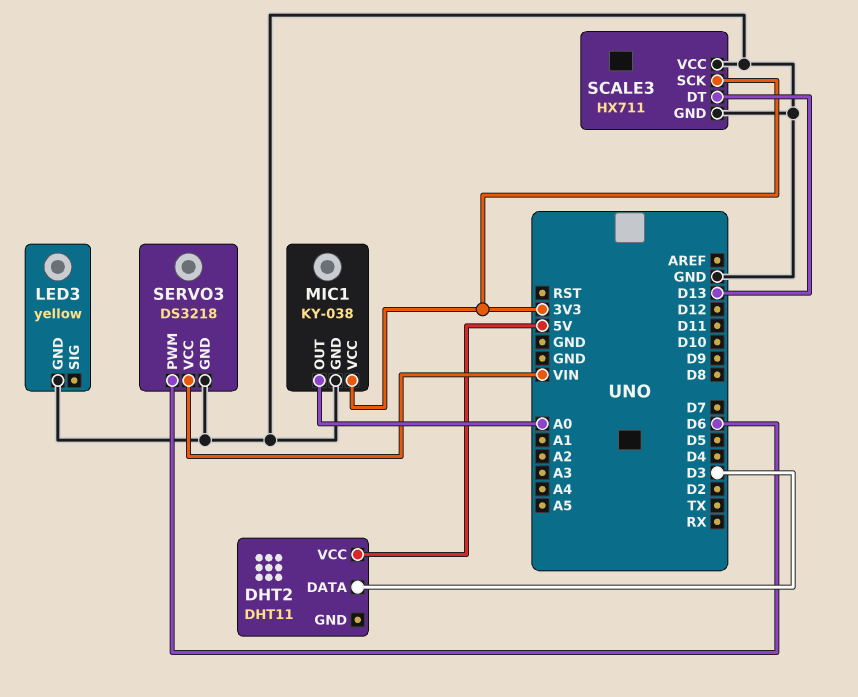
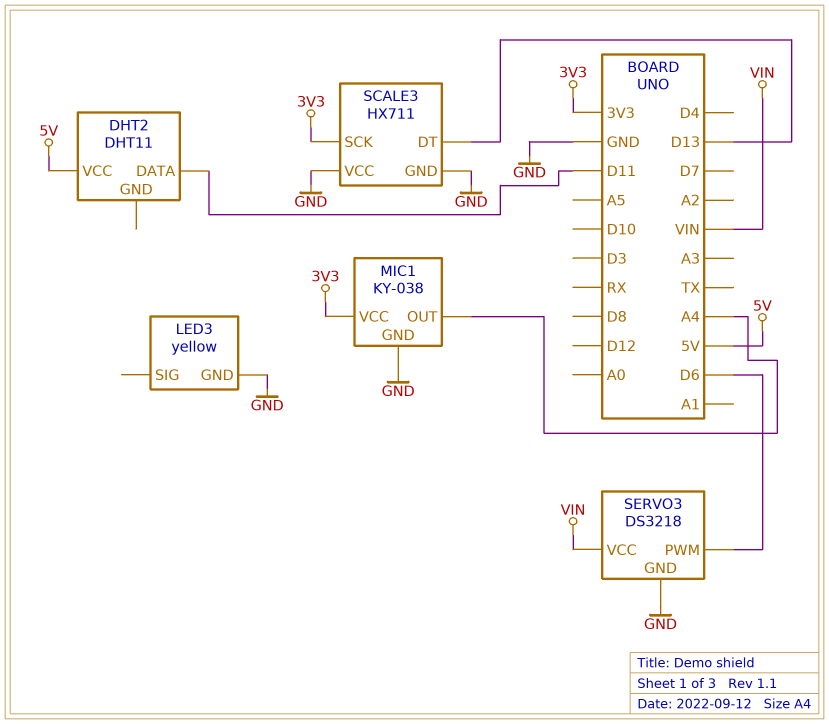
DHT2 pin DATA: D3 -> D11
MIC1 pin OUT: A0 -> A4

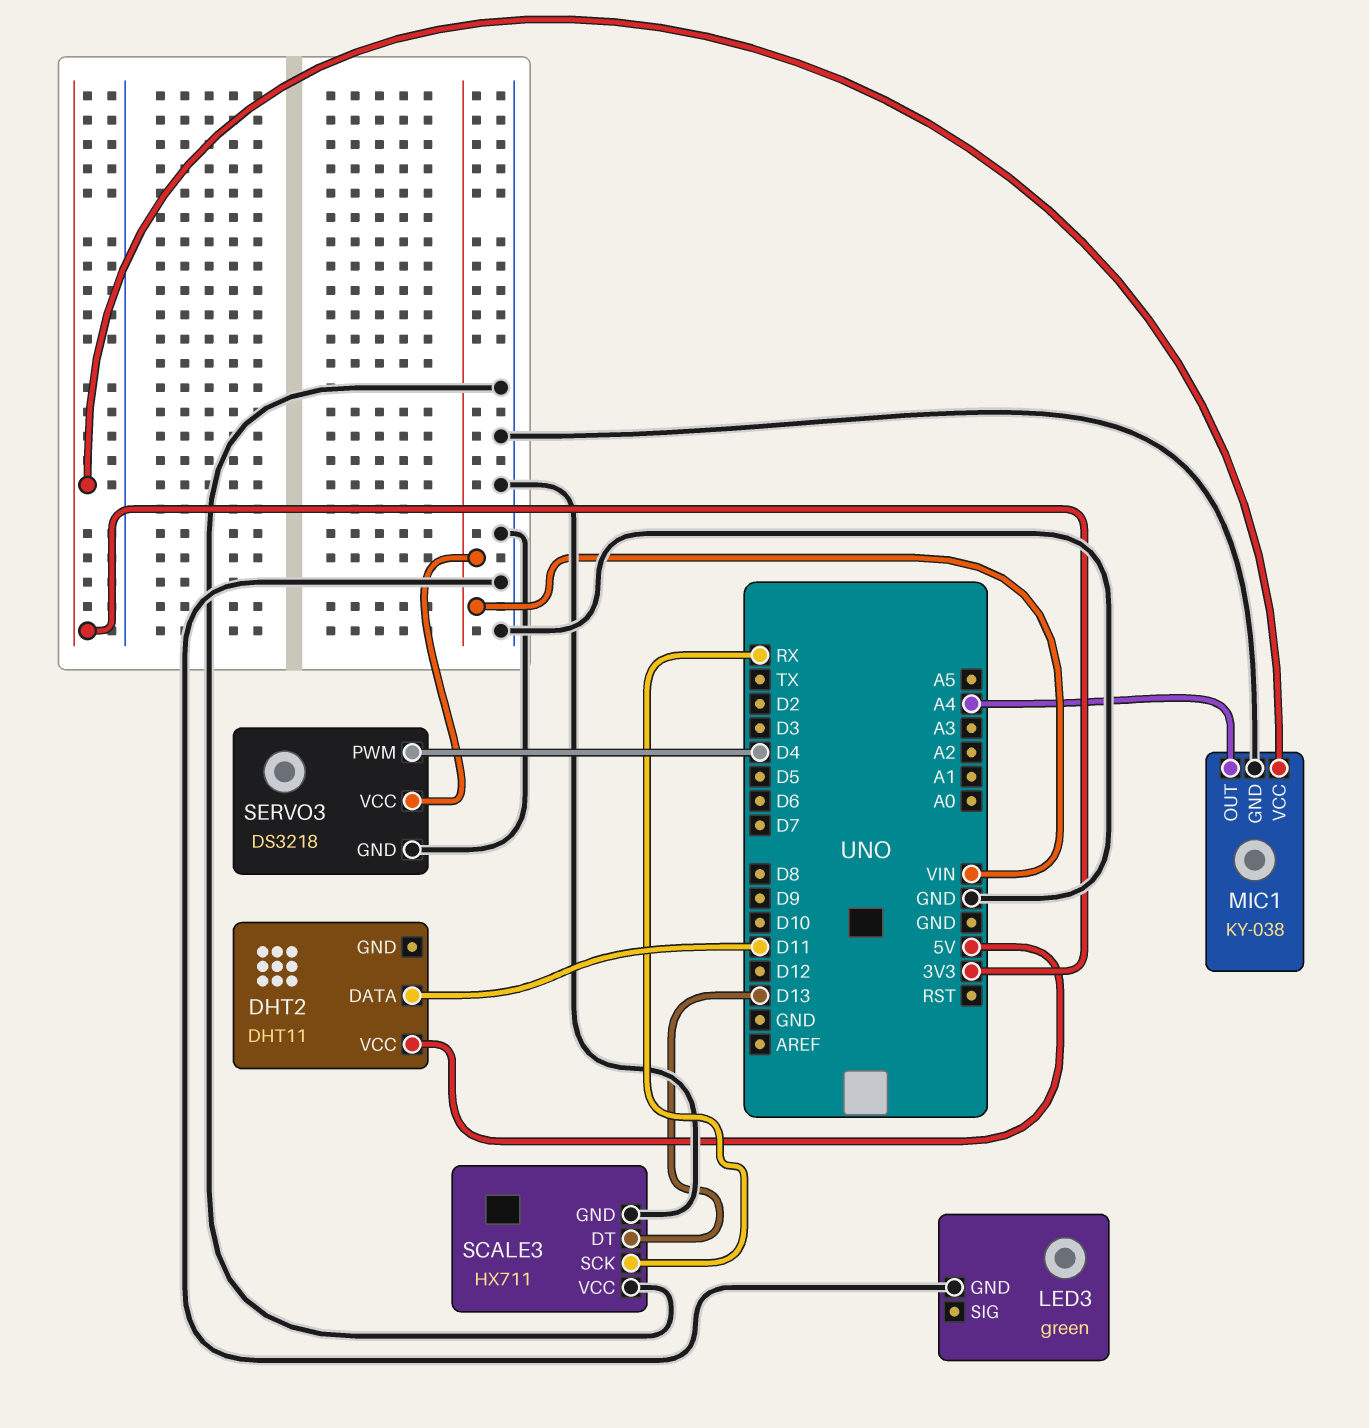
LED3: yellow -> green
SCALE3 pin SCK: 3V3 -> RX
SERVO3 pin PWM: D6 -> D4

